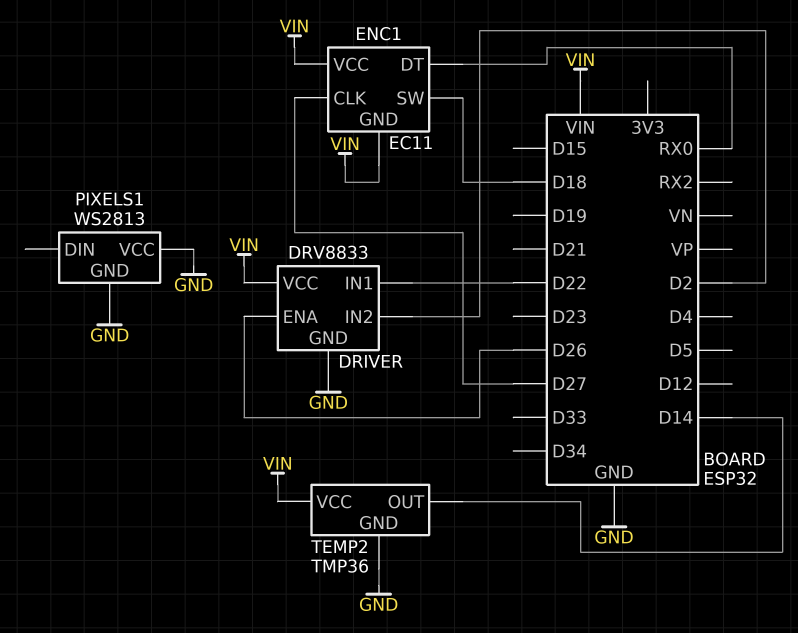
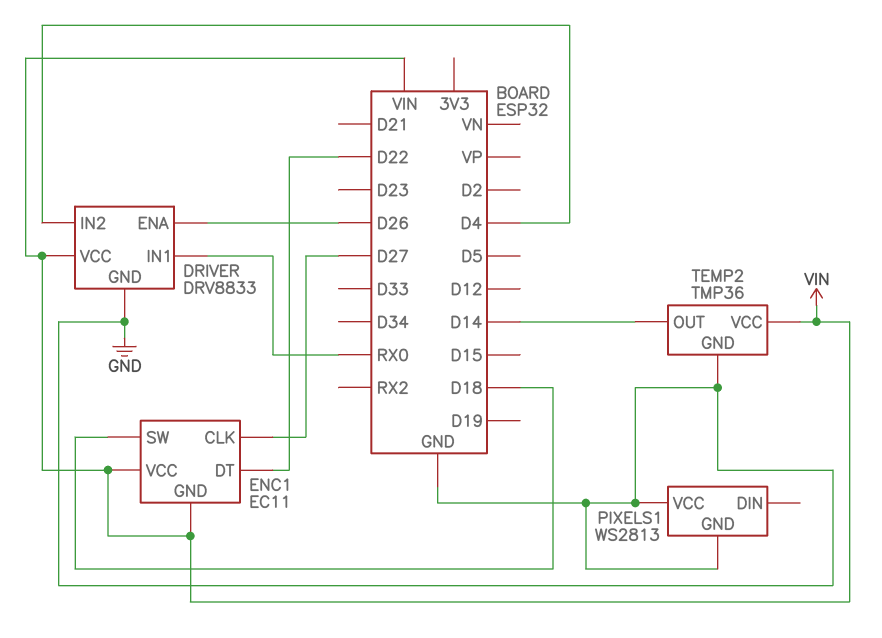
DRIVER pin IN1: D22 -> RX0
DRIVER pin IN2: D2 -> D4
ENC1 pin DT: RX0 -> D22

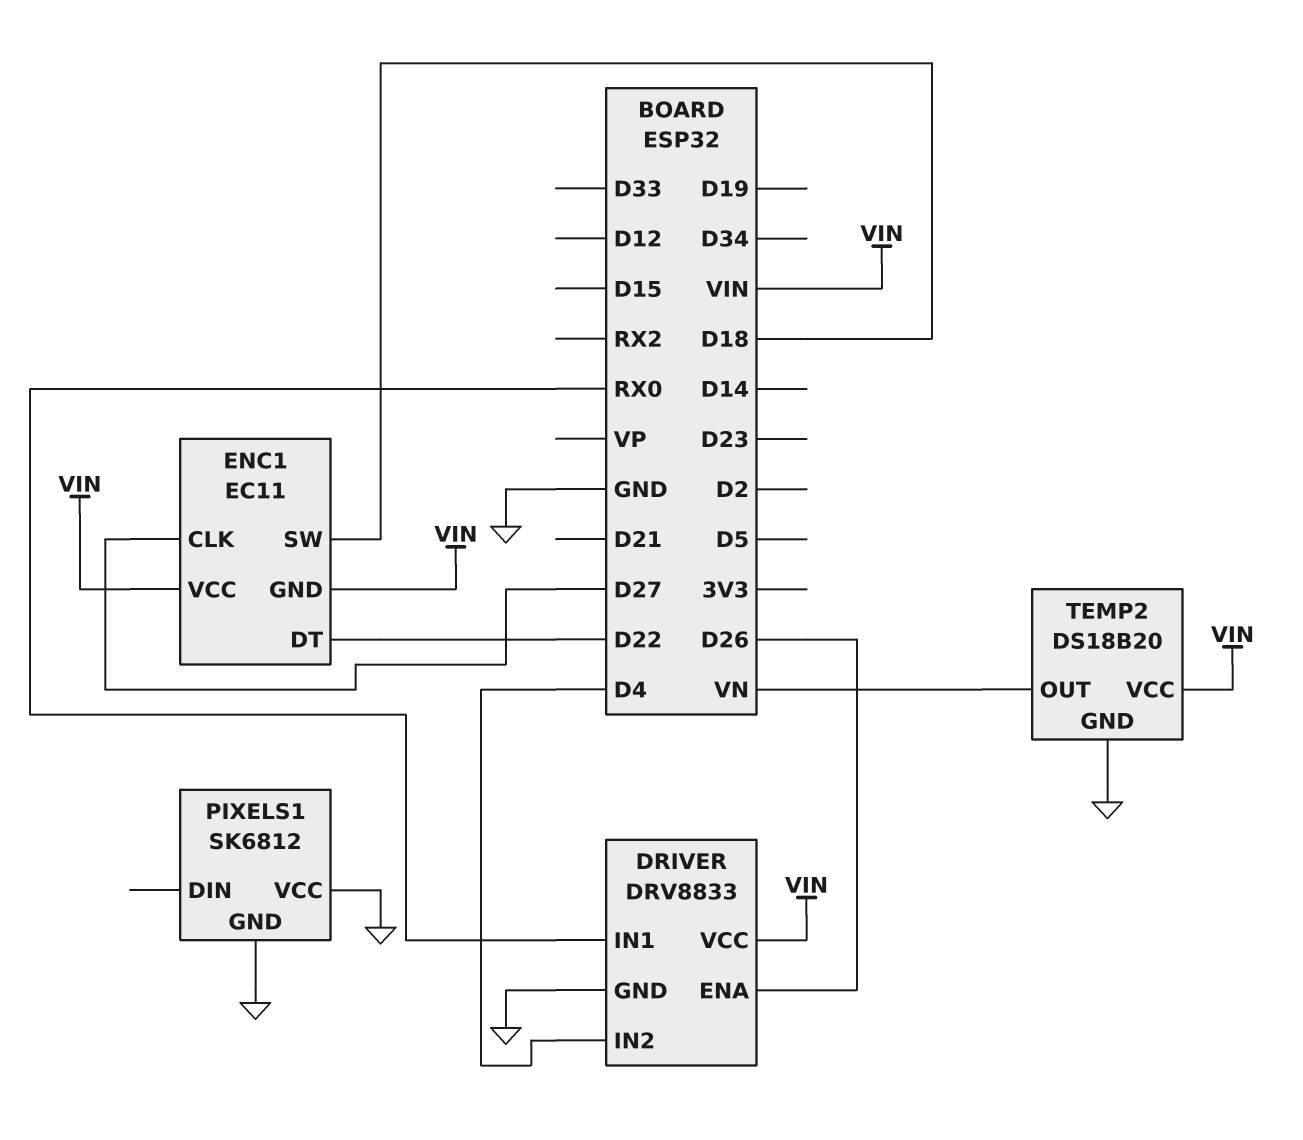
PIXELS1: WS2813 -> SK6812
TEMP2: TMP36 -> DS18B20
TEMP2 pin OUT: D14 -> VN

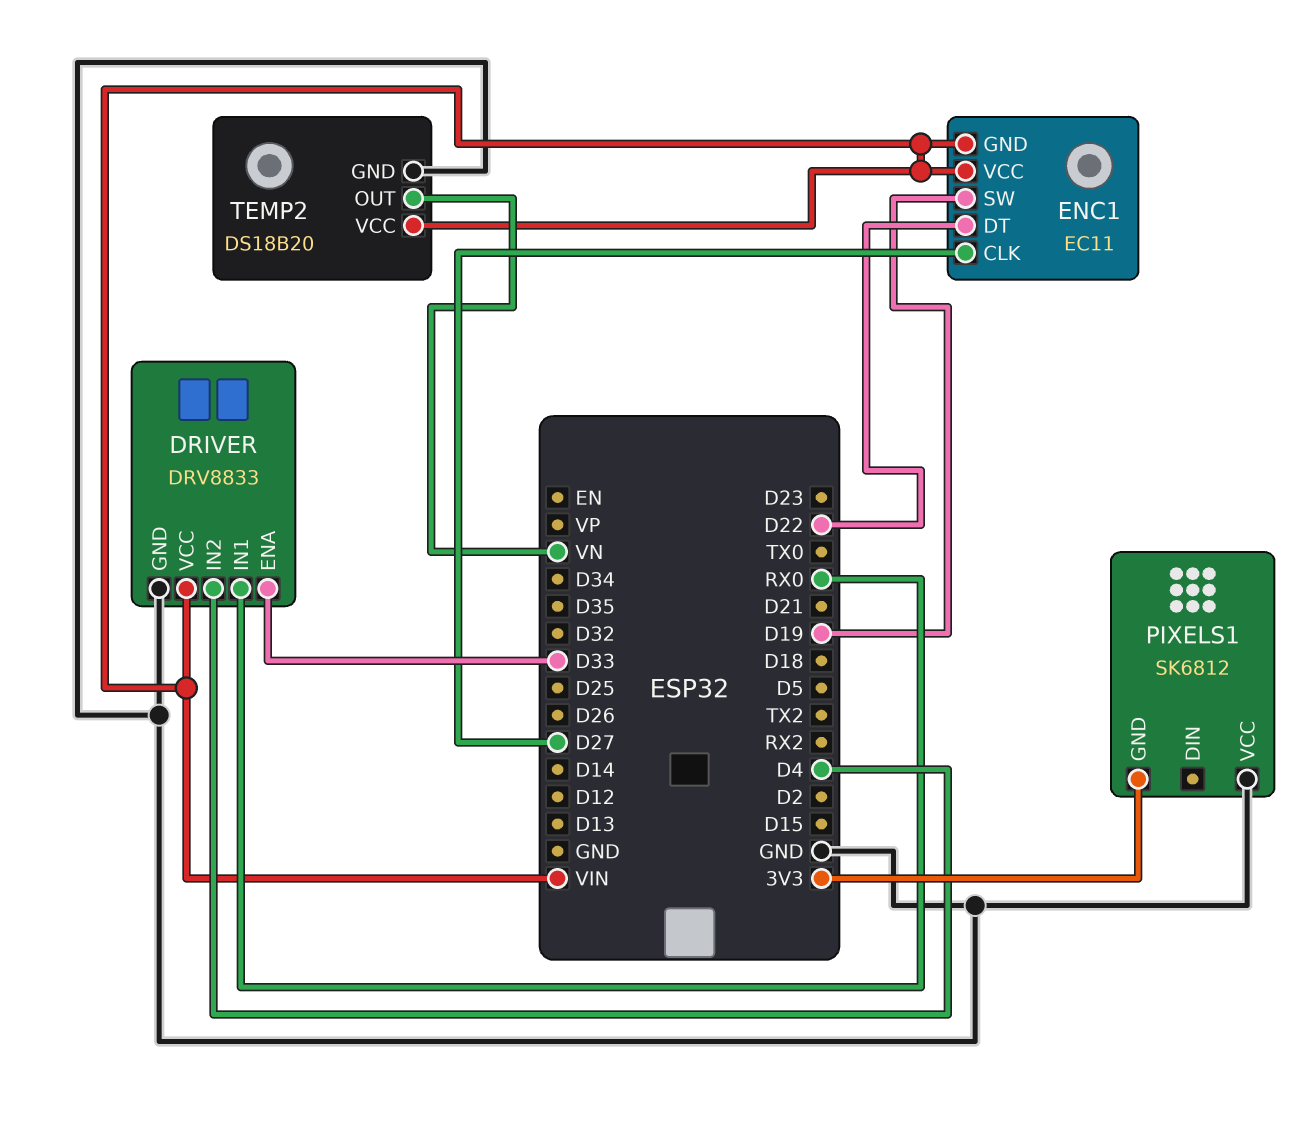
DRIVER pin ENA: D26 -> D33
ENC1 pin SW: D18 -> D19
PIXELS1 pin GND: GND -> 3V3

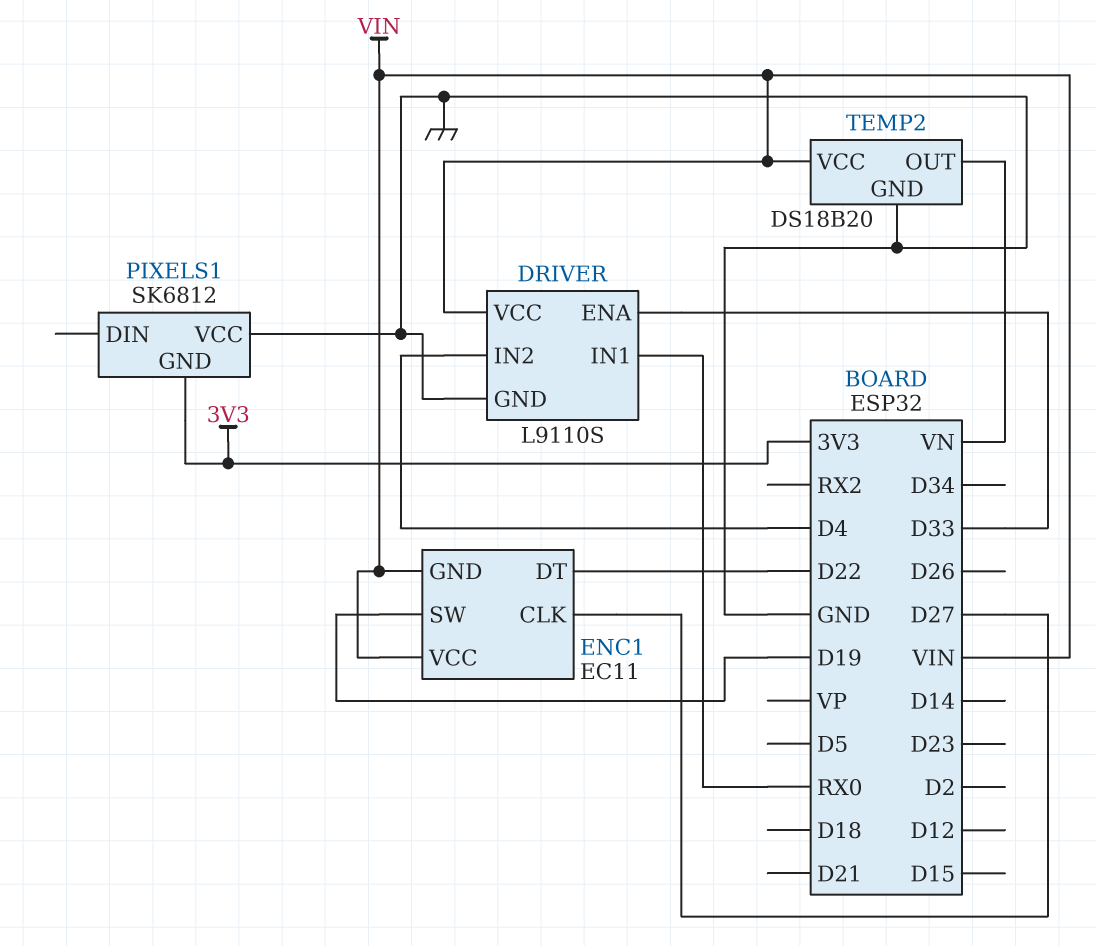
DRIVER: DRV8833 -> L9110S

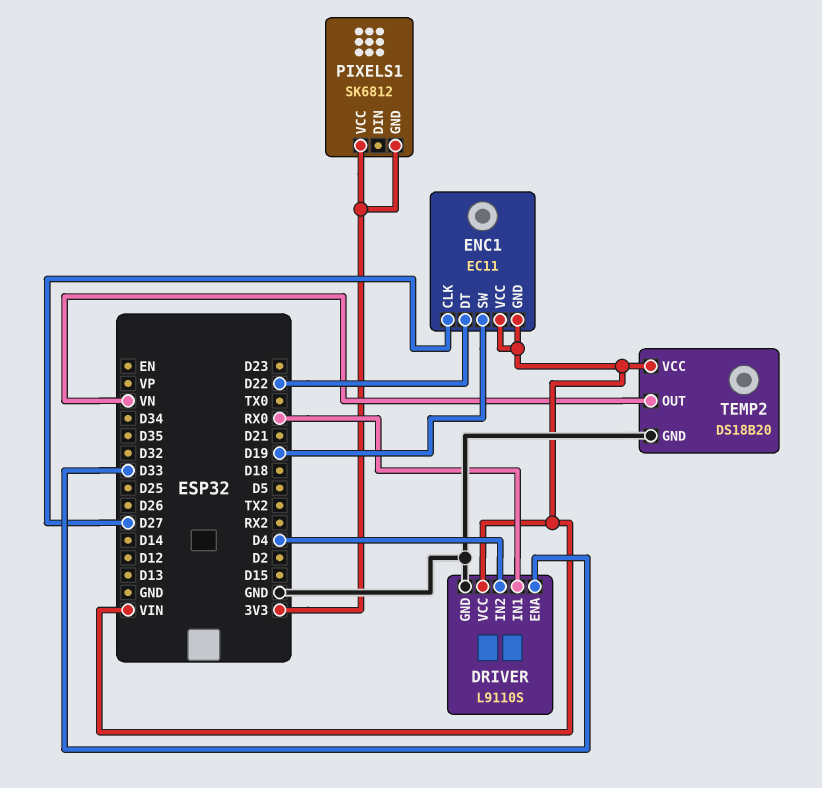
PIXELS1 pin VCC: GND -> 3V3

